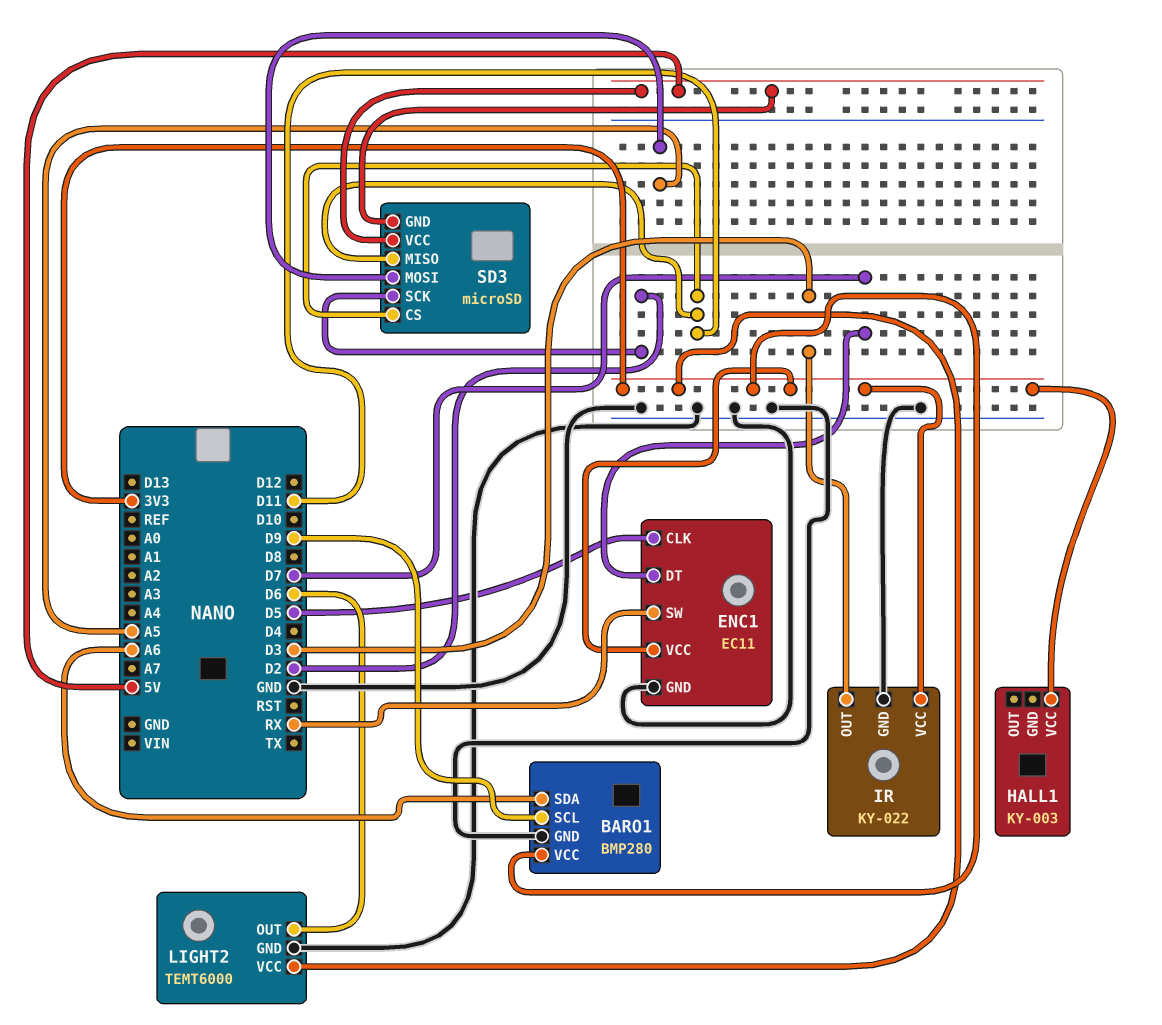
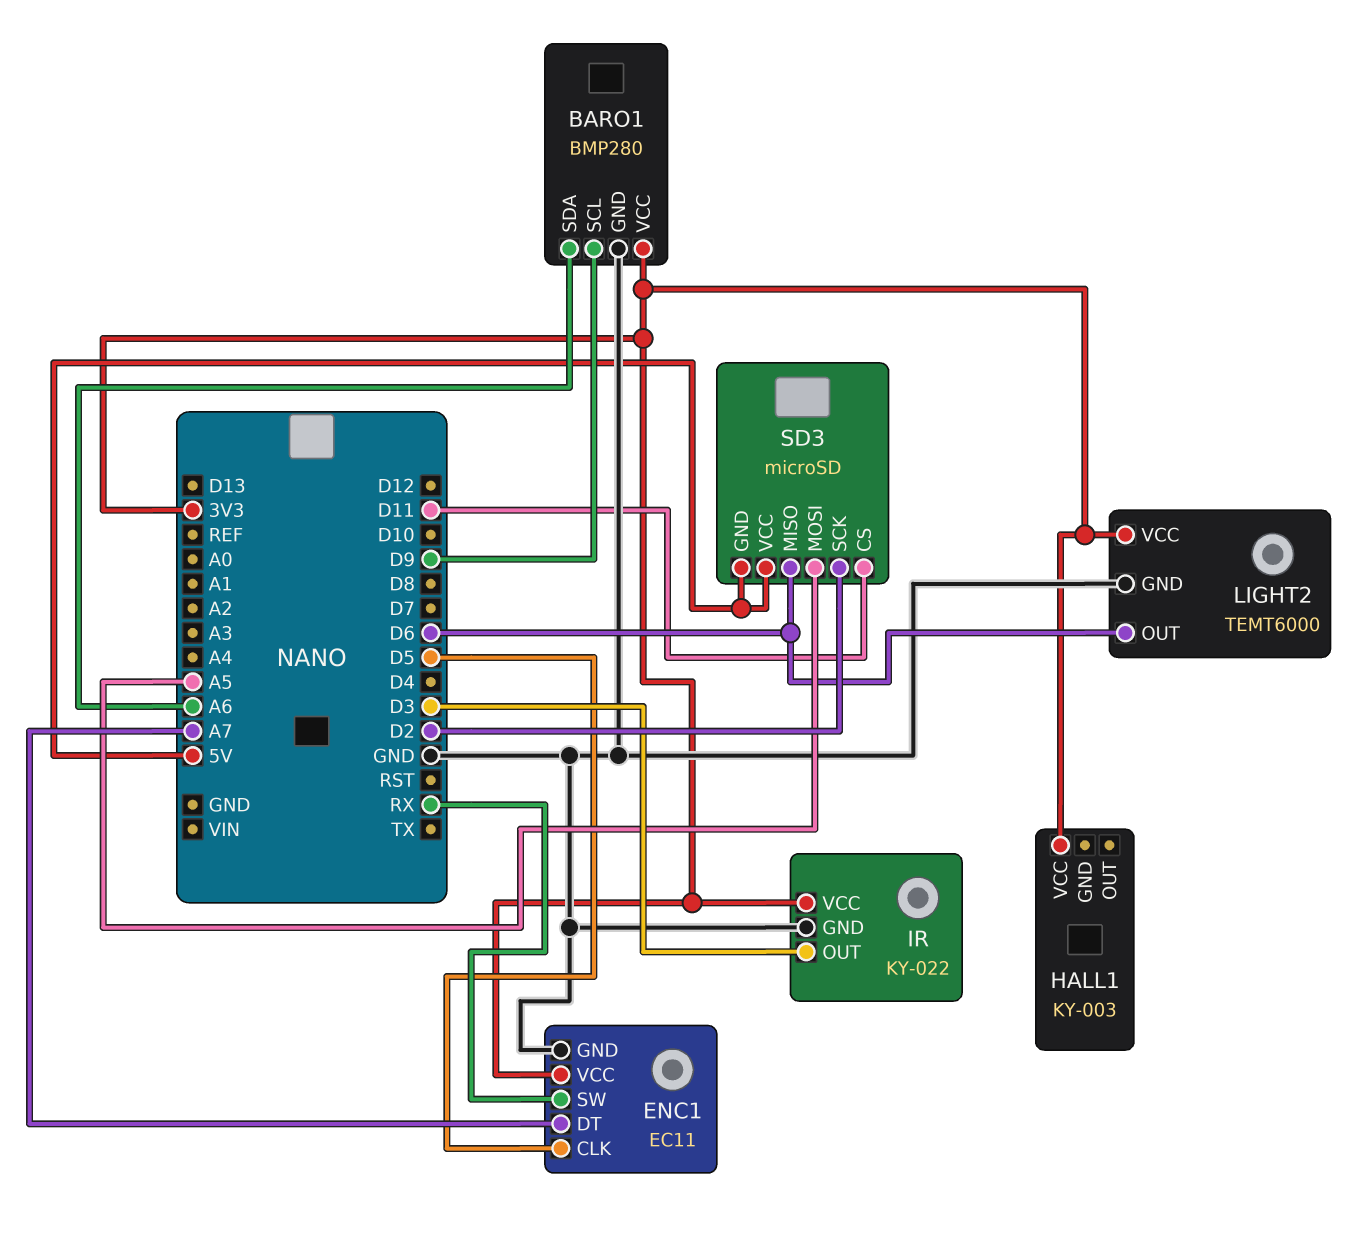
ENC1 pin DT: D7 -> A7
SD3 pin MISO: D11 -> D6

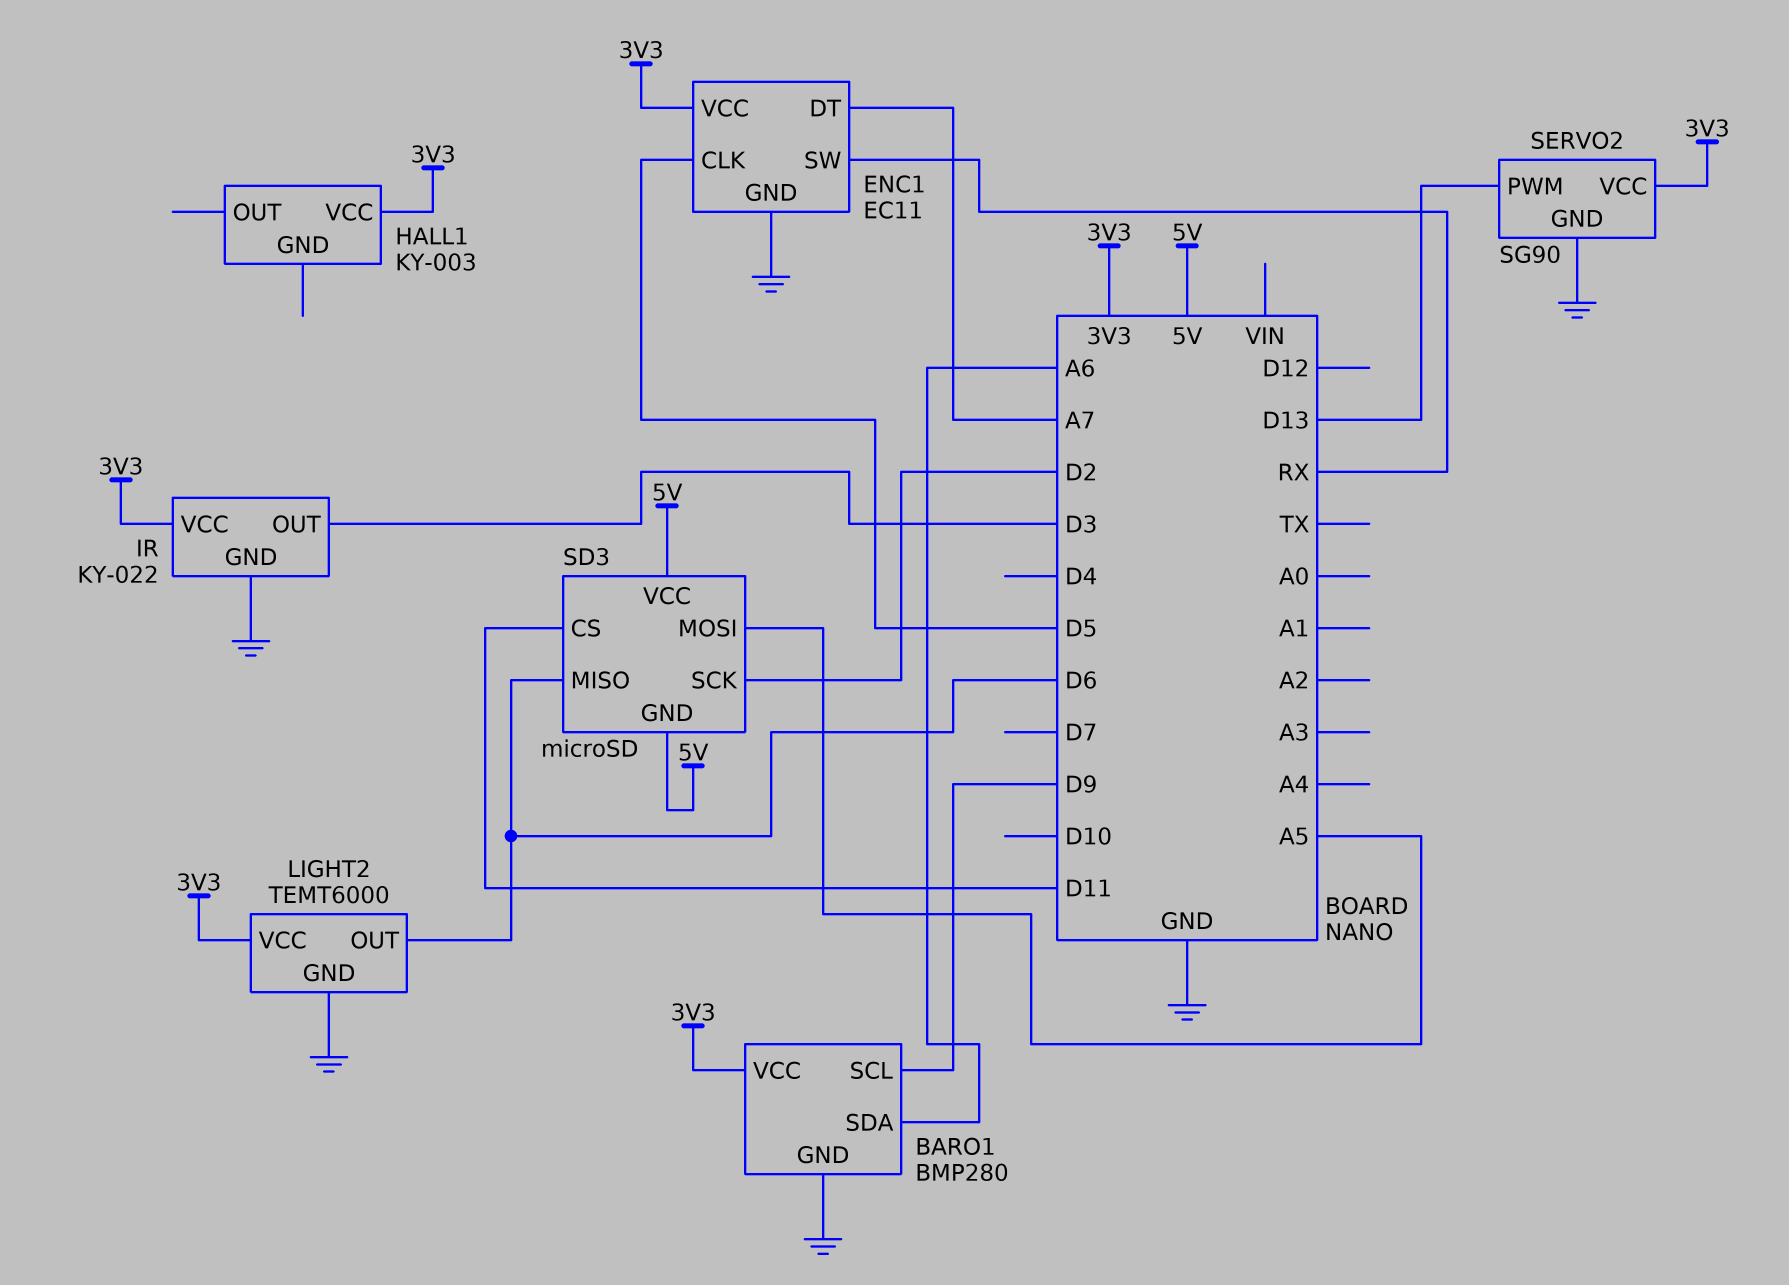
SERVO2: none -> SG90
SERVO2 pin GND: none -> GND
SERVO2 pin PWM: none -> D13
SERVO2 pin VCC: none -> 3V3

